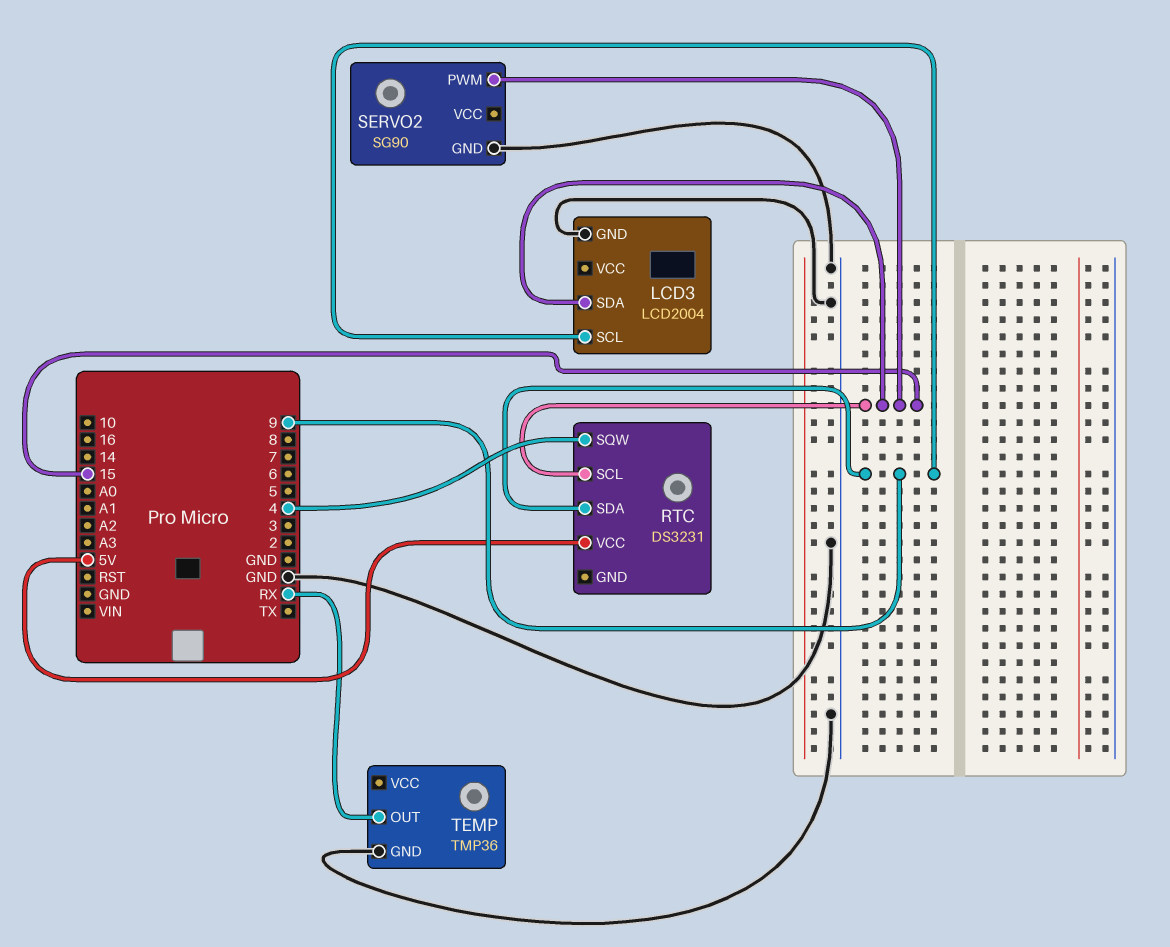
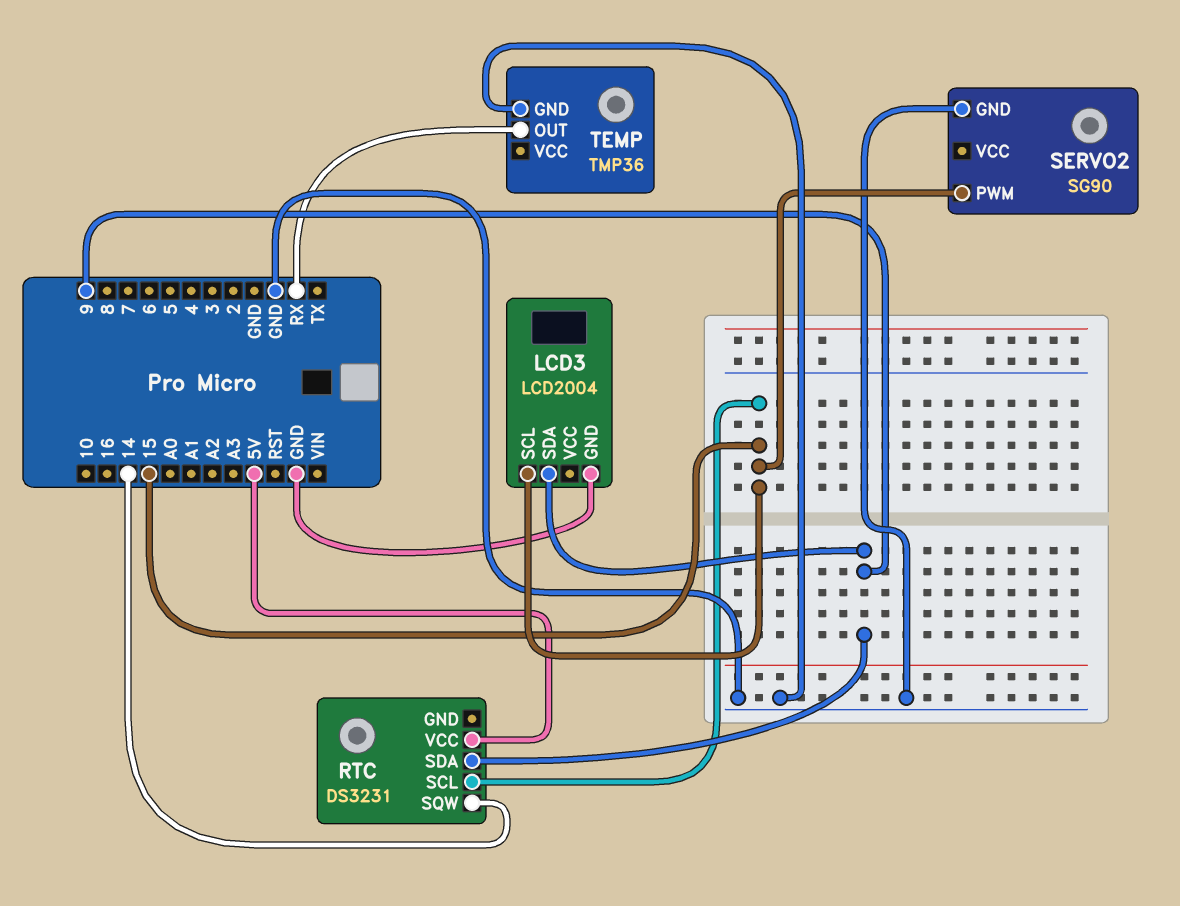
LCD3 pin SCL: 9 -> 15
LCD3 pin SDA: 15 -> 9
RTC pin SQW: 4 -> 14

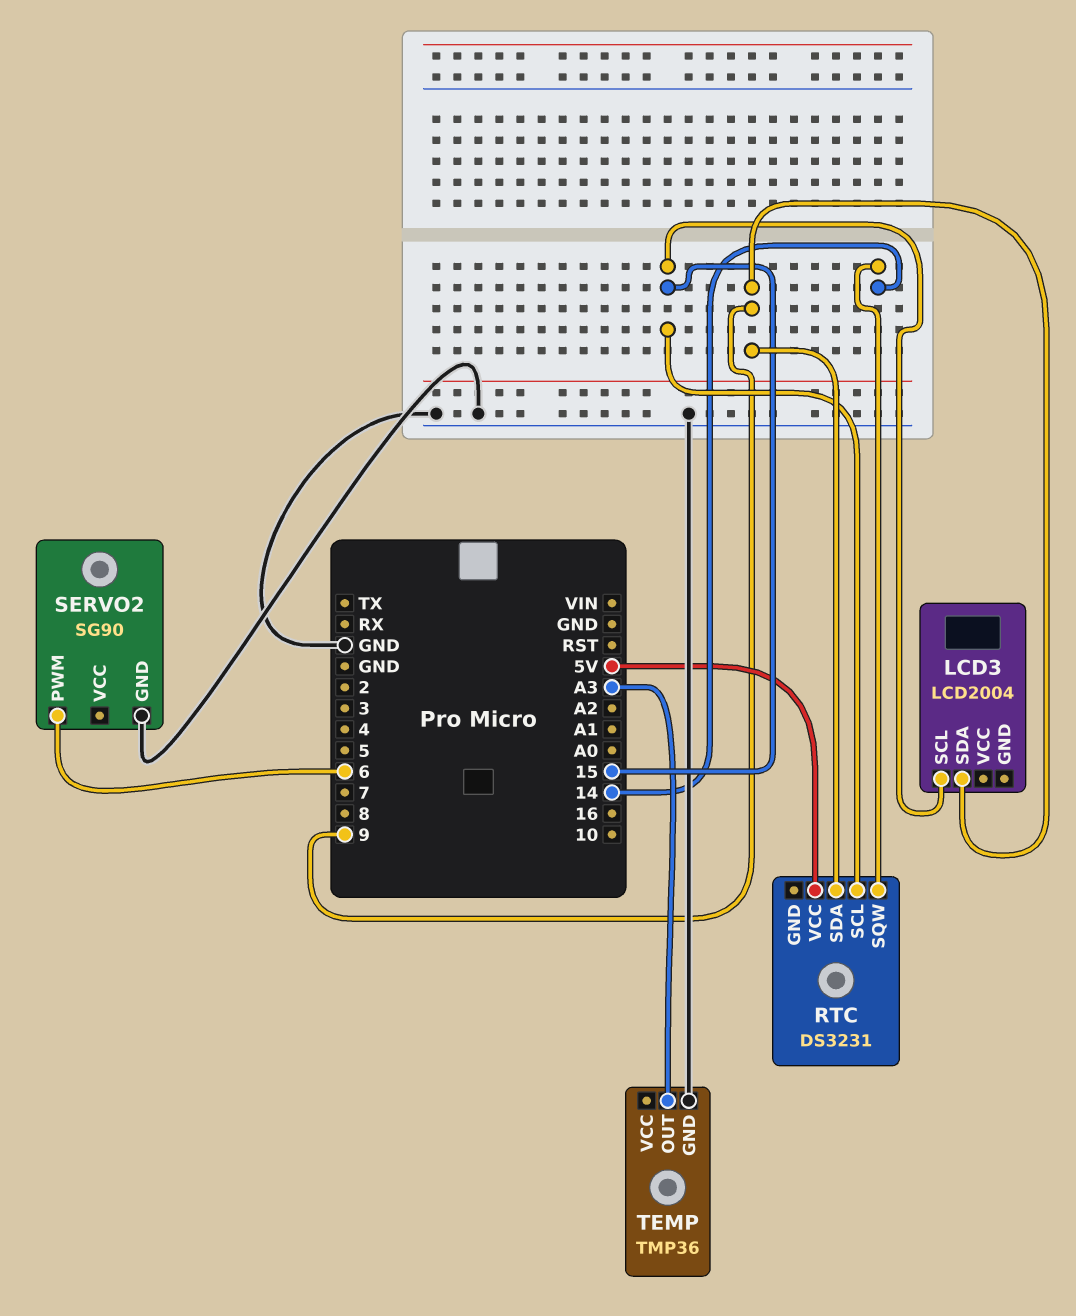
LCD3 pin GND: GND -> none
SERVO2 pin PWM: 15 -> 6
TEMP pin OUT: RX -> A3

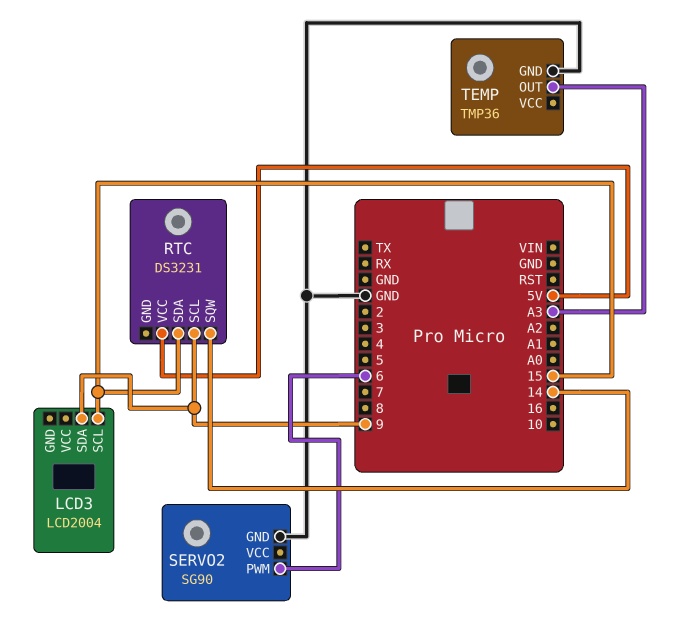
RTC pin SCL: 15 -> 9
RTC pin SDA: 9 -> 15

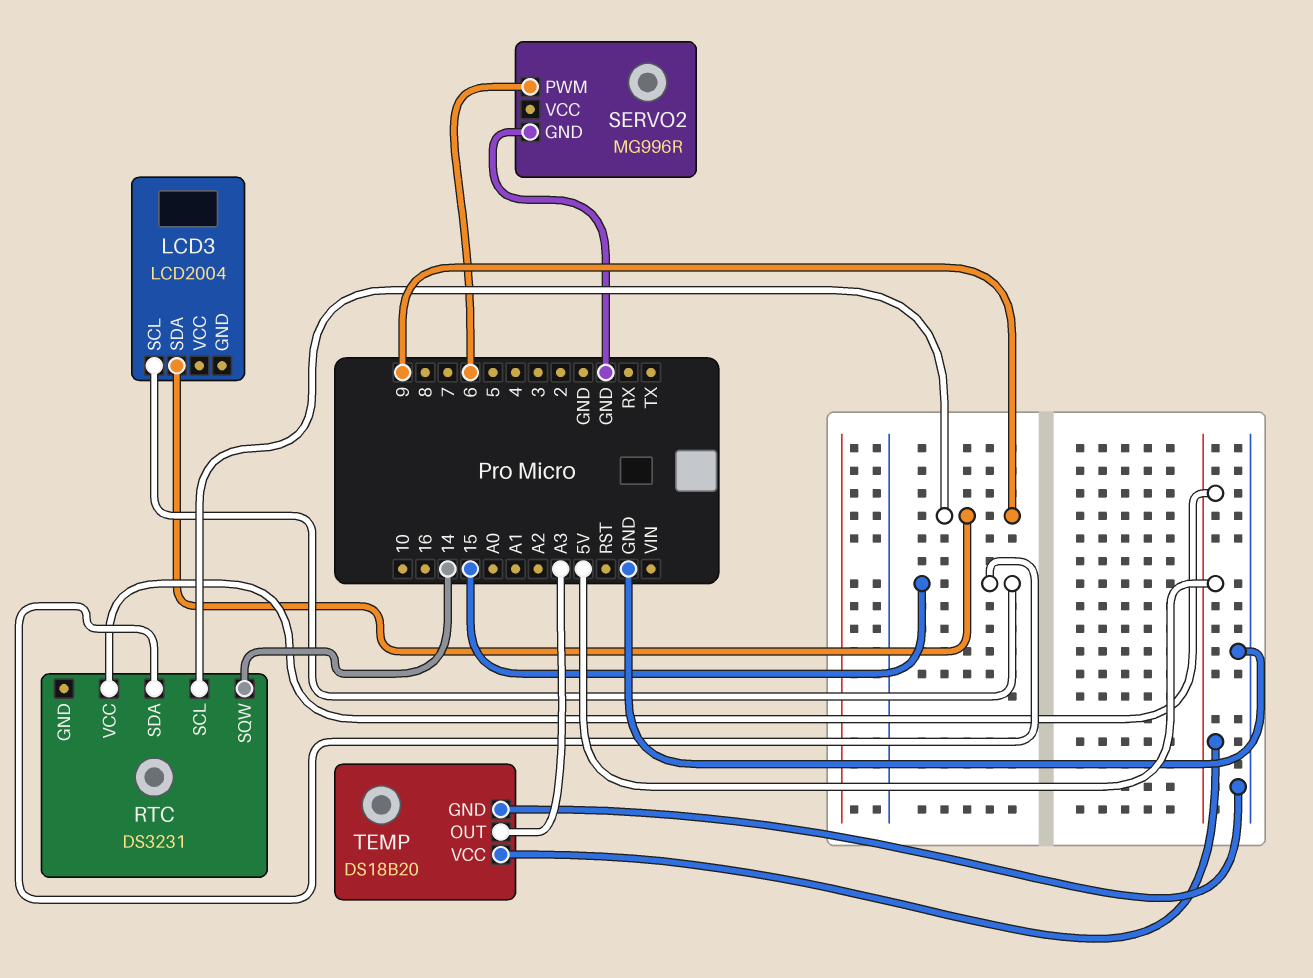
SERVO2: SG90 -> MG996R
TEMP: TMP36 -> DS18B20
TEMP pin VCC: none -> 5V

